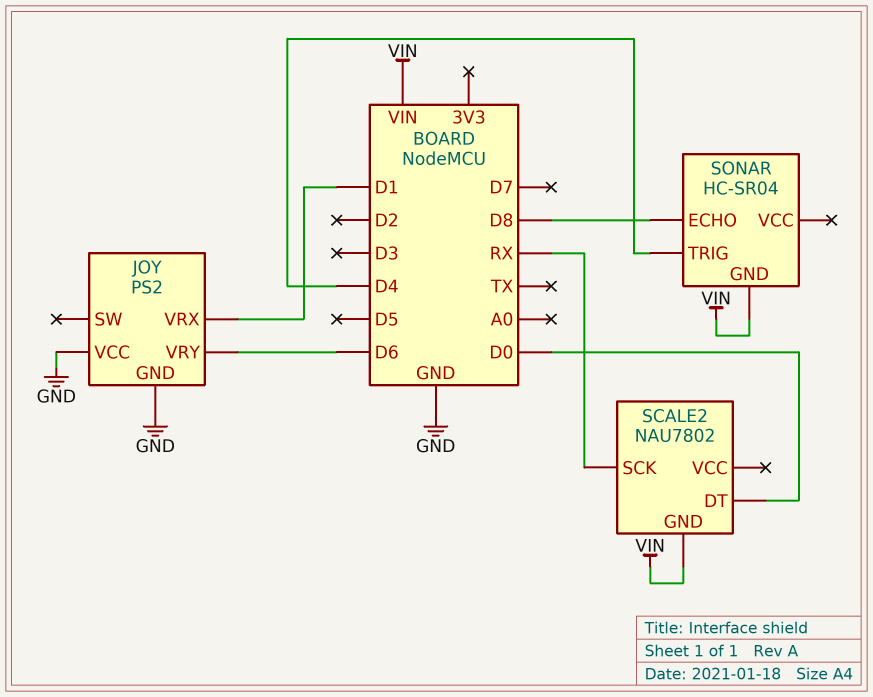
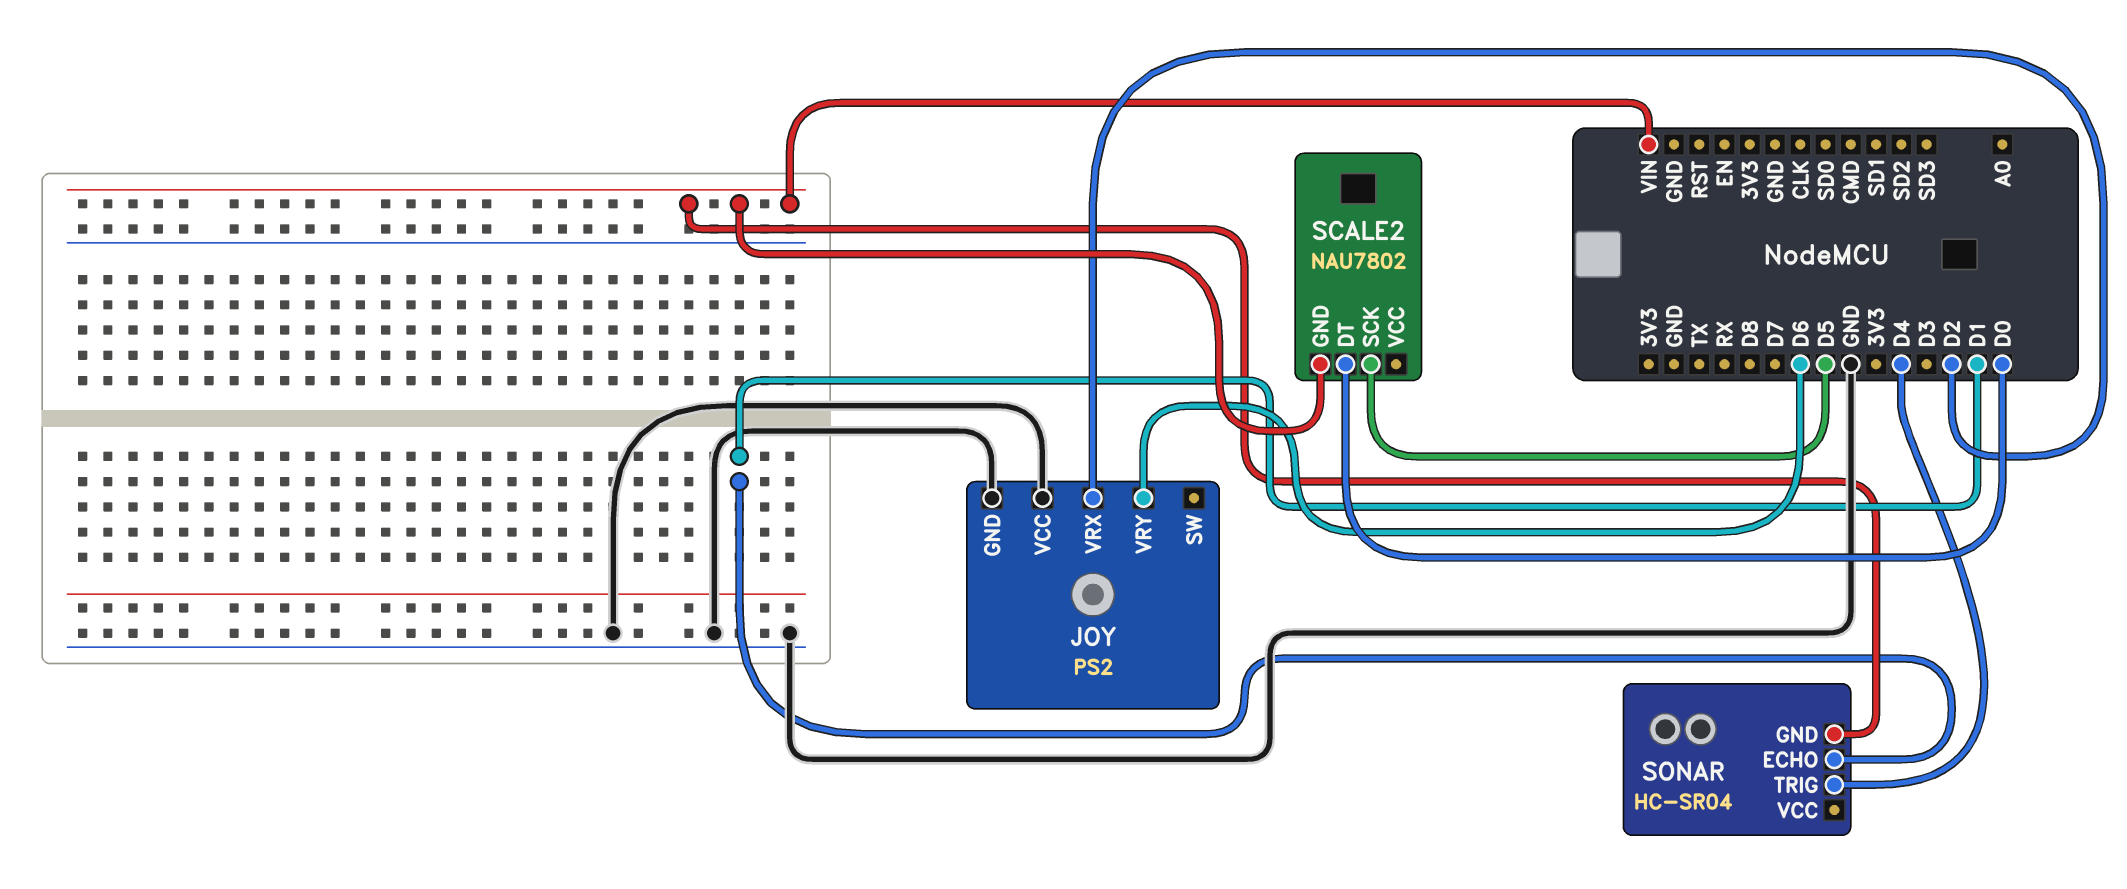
JOY pin VRX: D1 -> D2
SCALE2 pin SCK: RX -> D5
SONAR pin ECHO: D8 -> D1

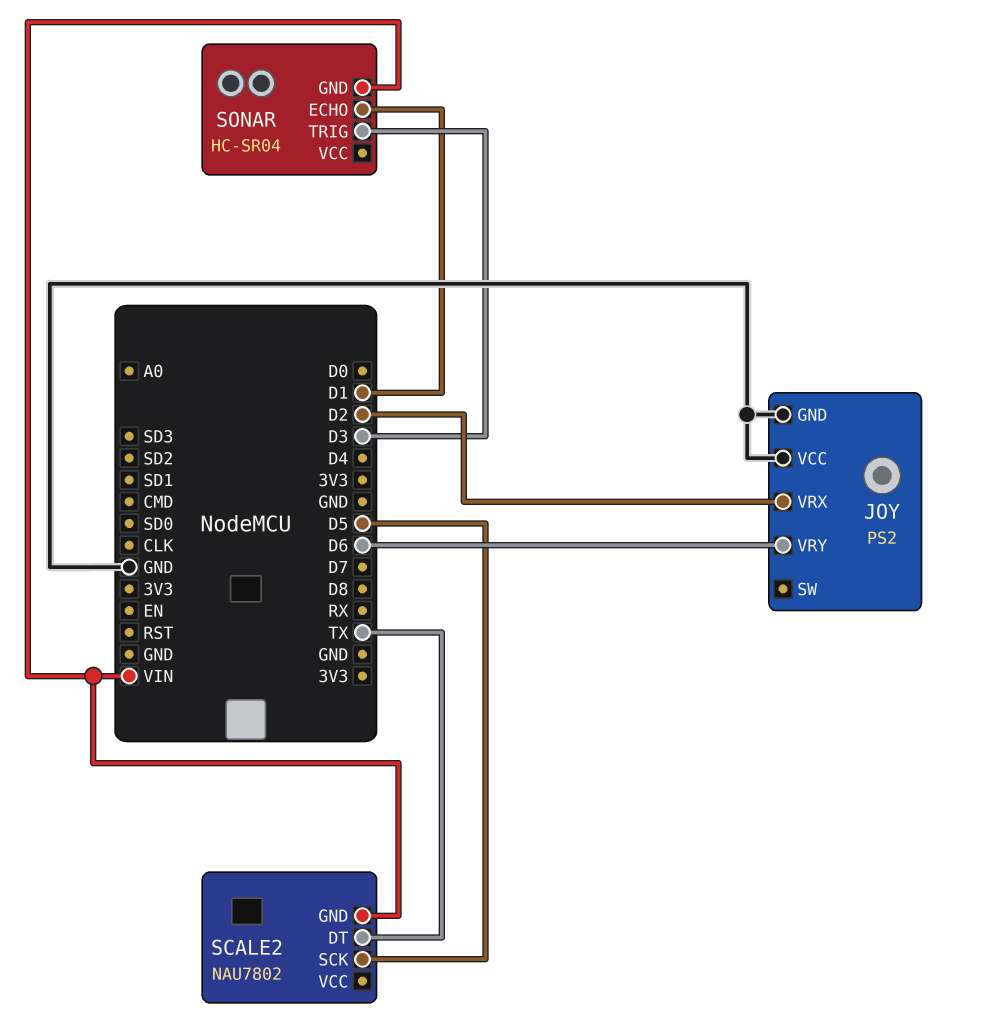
SCALE2 pin DT: D0 -> TX
SONAR pin TRIG: D4 -> D3

